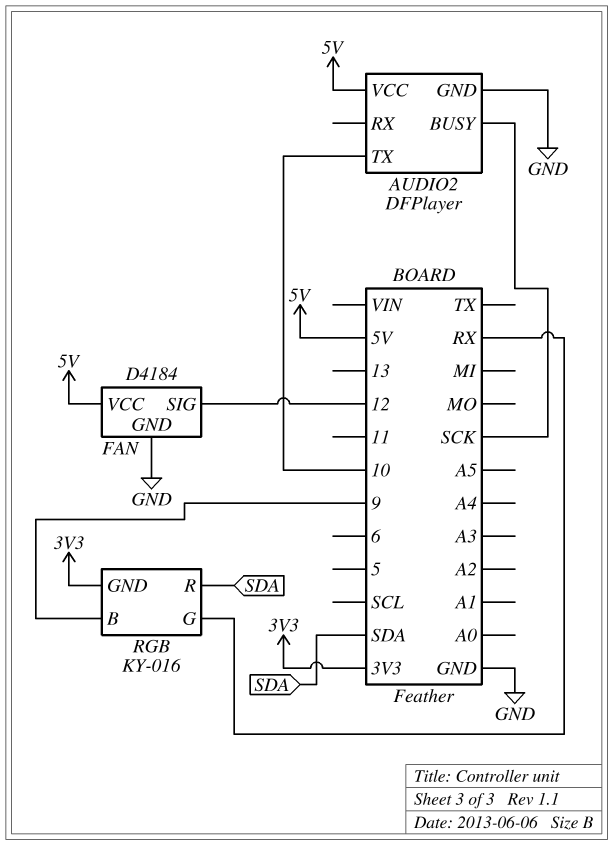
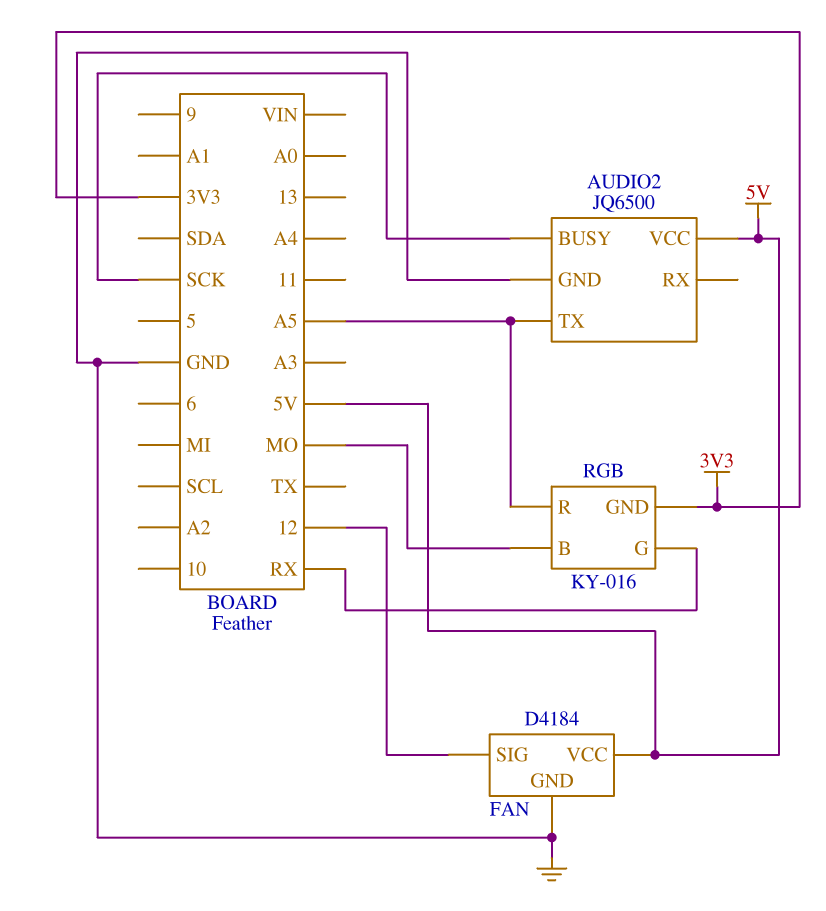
AUDIO2: DFPlayer -> JQ6500
AUDIO2 pin TX: 10 -> A5
RGB pin B: 9 -> MO
RGB pin R: SDA -> A5

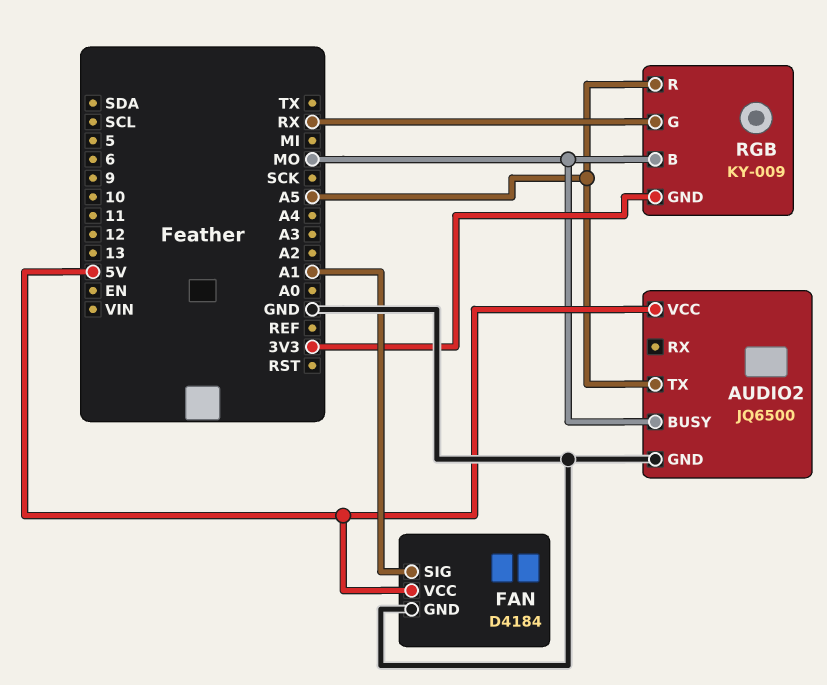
AUDIO2 pin BUSY: SCK -> MO
FAN pin SIG: 12 -> A1
RGB: KY-016 -> KY-009

